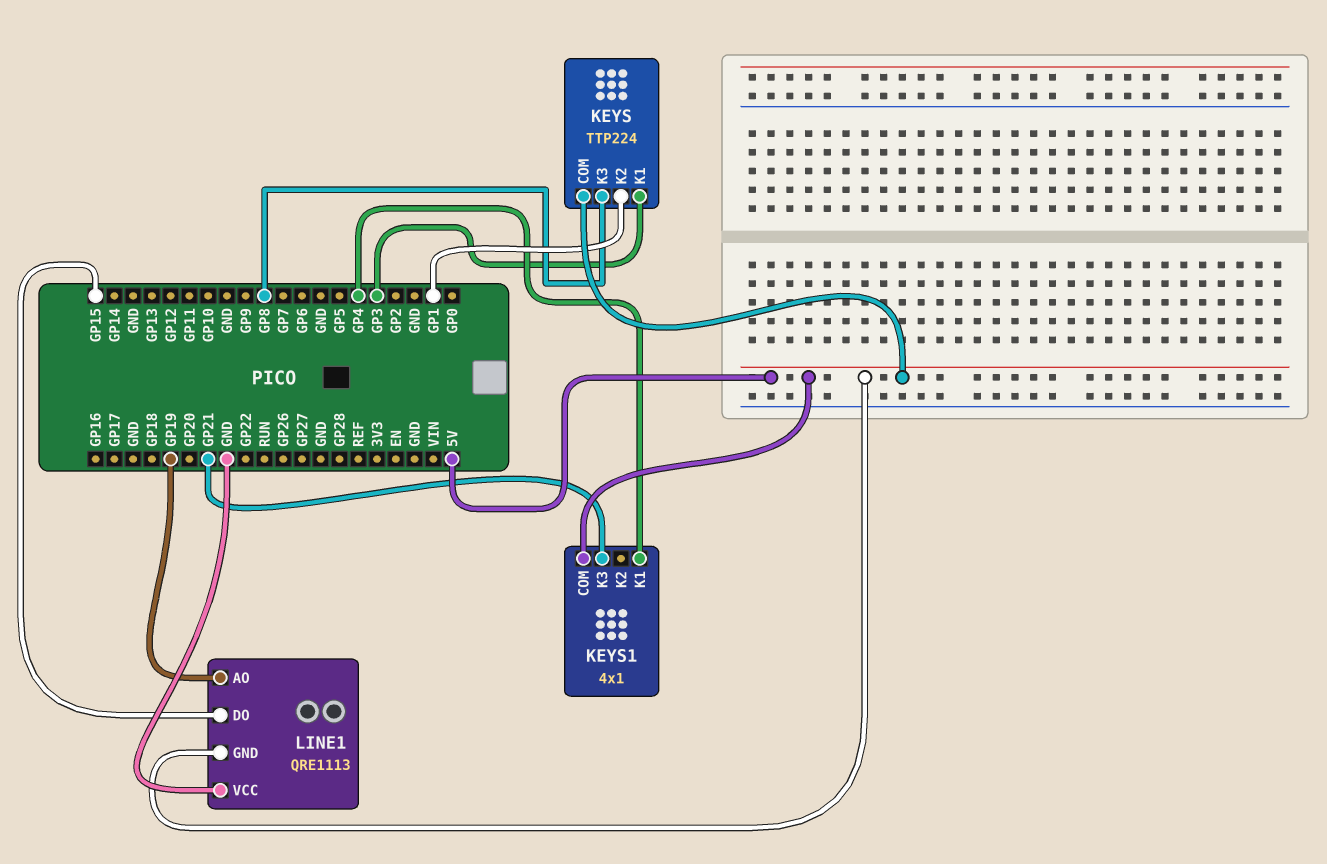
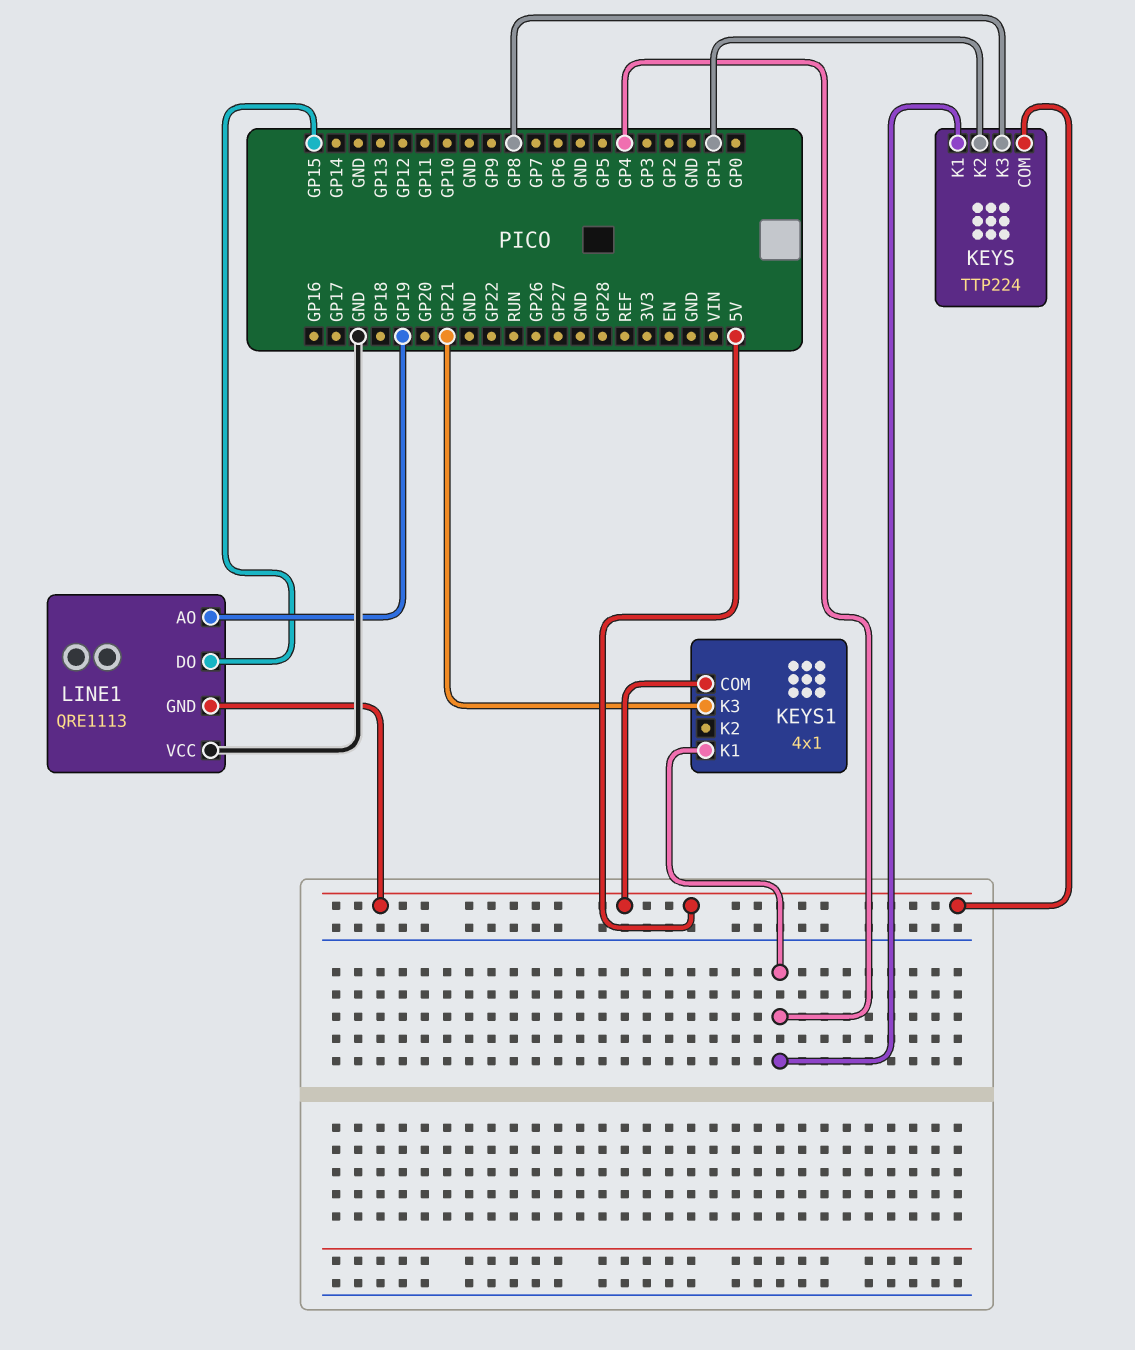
KEYS pin K1: GP3 -> GP4

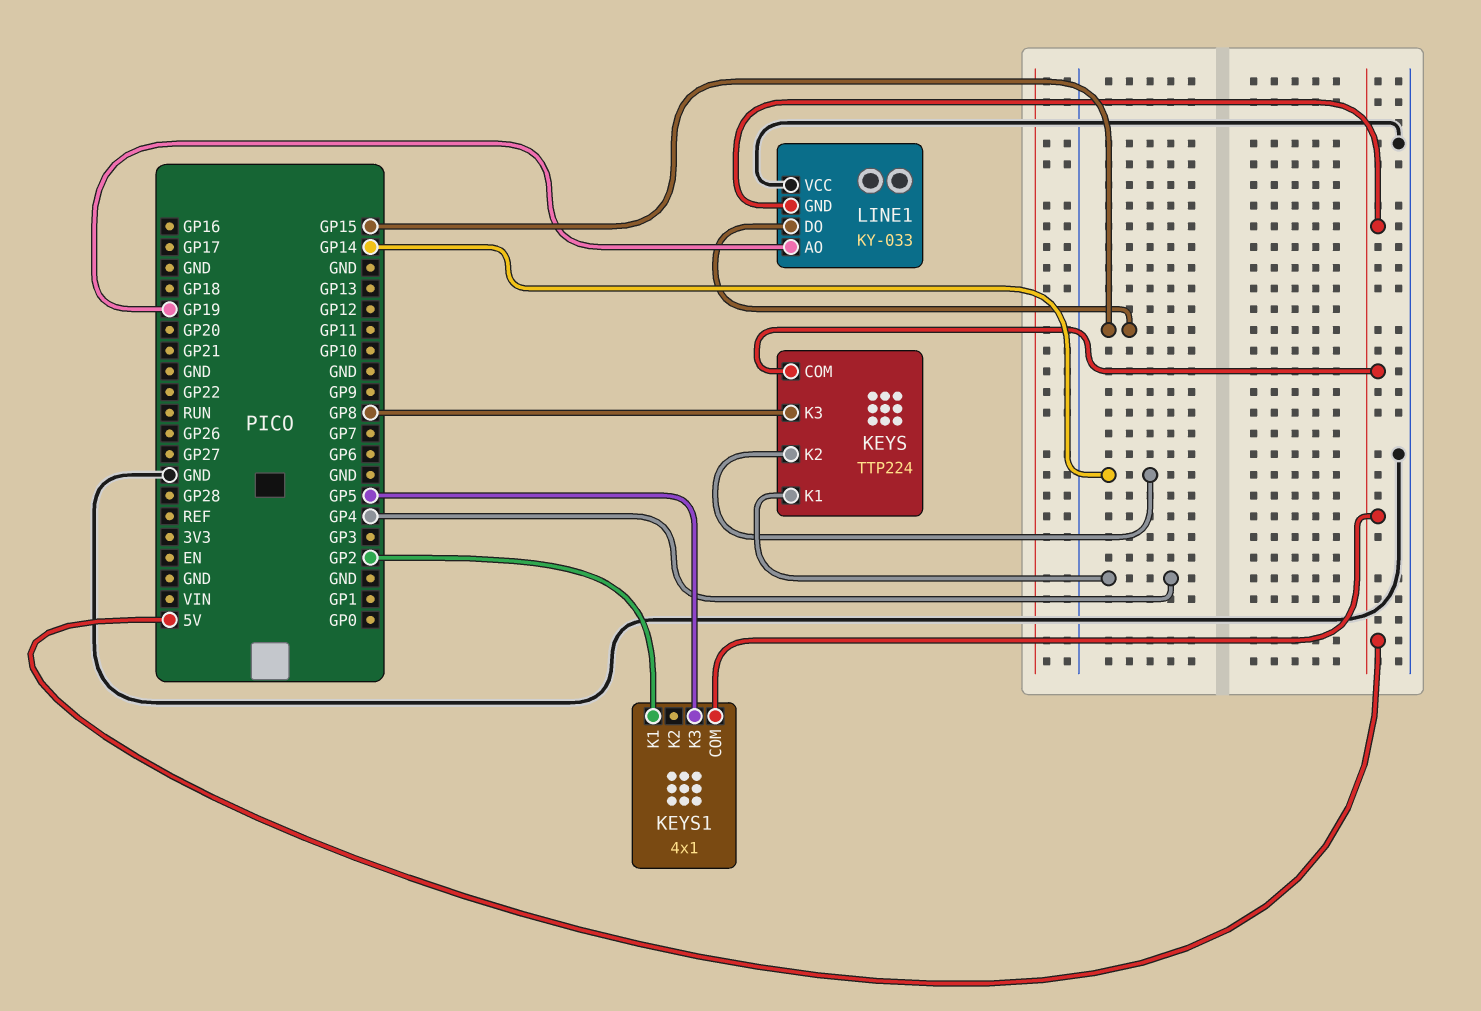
KEYS pin K2: GP1 -> GP14
KEYS1 pin K1: GP4 -> GP2
KEYS1 pin K3: GP21 -> GP5
LINE1: QRE1113 -> KY-033

